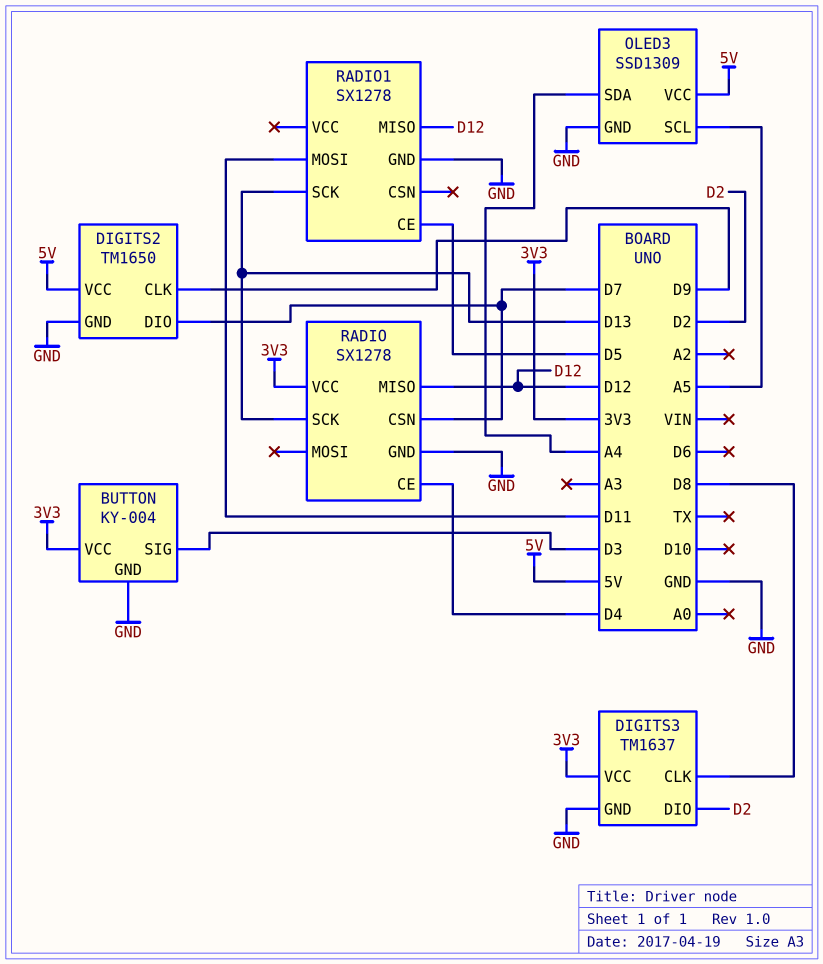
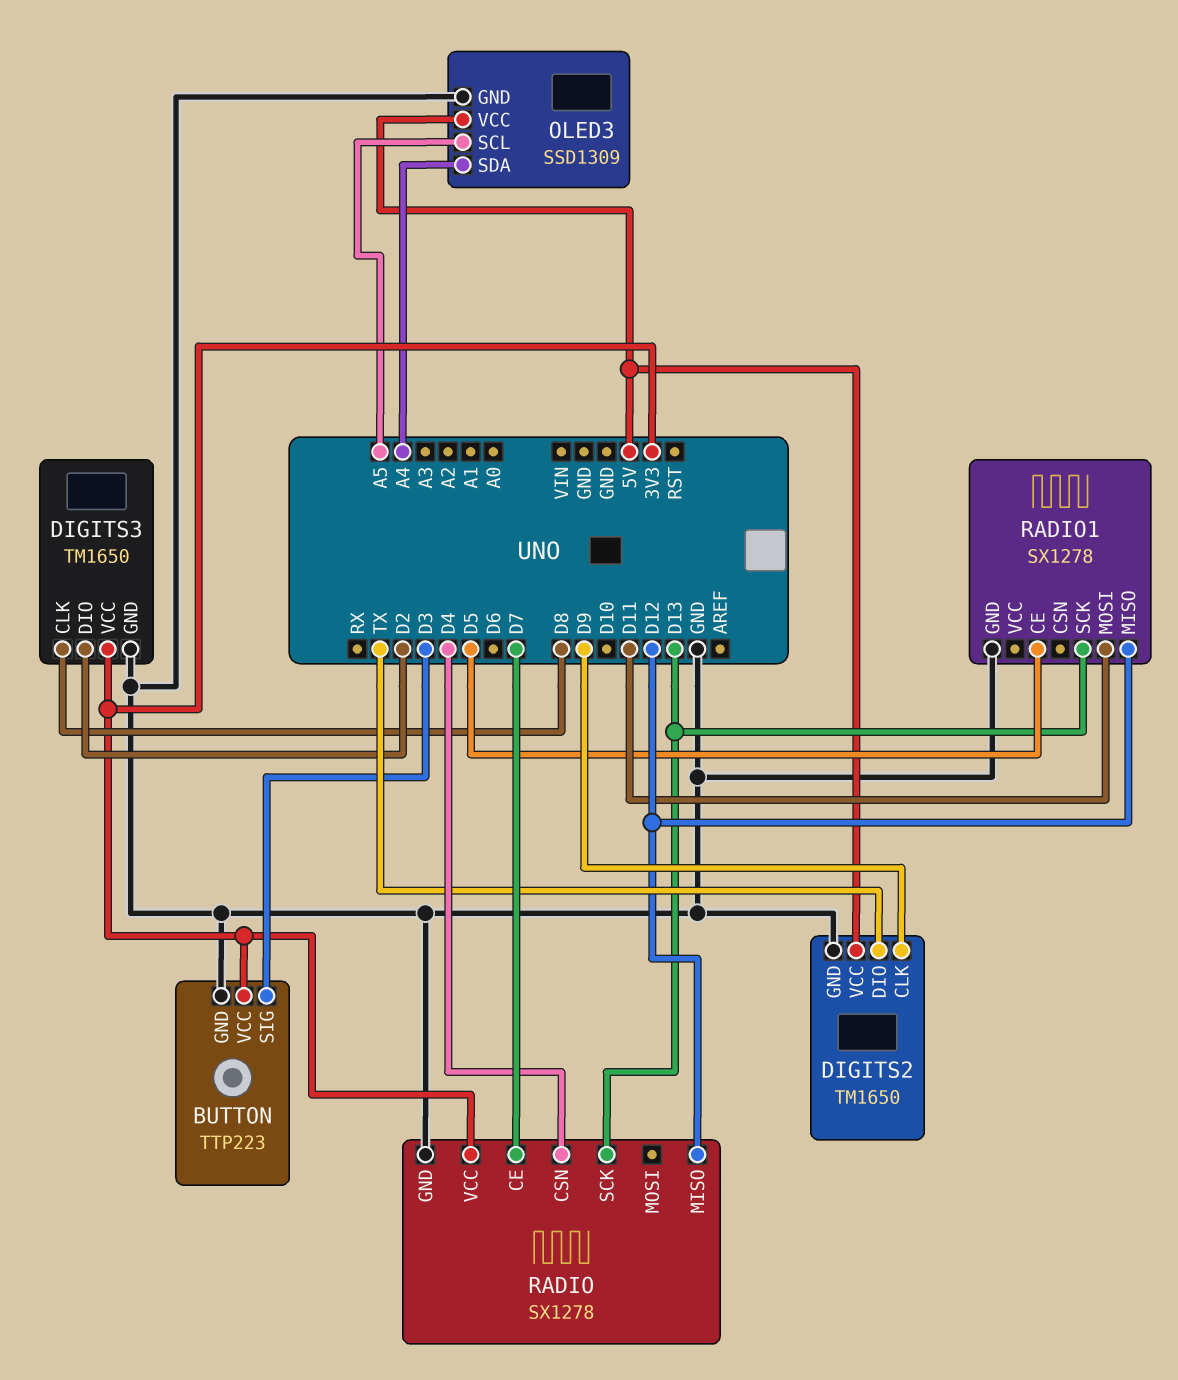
BUTTON: KY-004 -> TTP223
DIGITS2 pin DIO: D7 -> TX
DIGITS3: TM1637 -> TM1650
RADIO pin CE: D4 -> D7
RADIO pin CSN: D7 -> D4

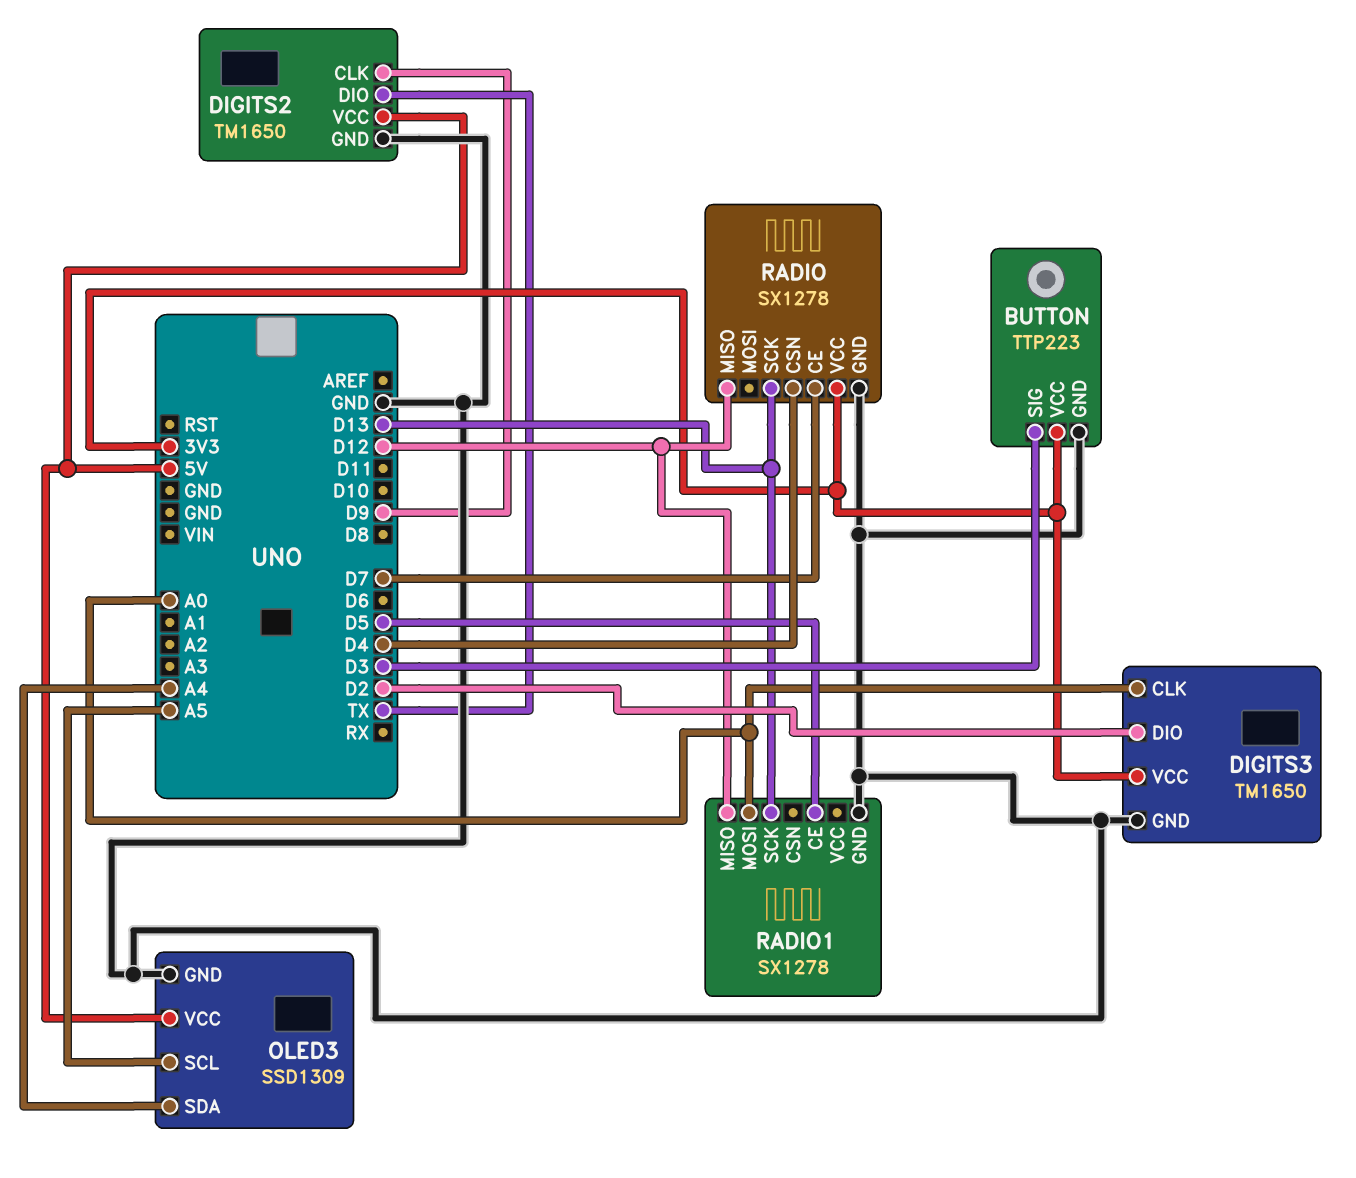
DIGITS3 pin CLK: D8 -> A0
RADIO1 pin MOSI: D11 -> A0

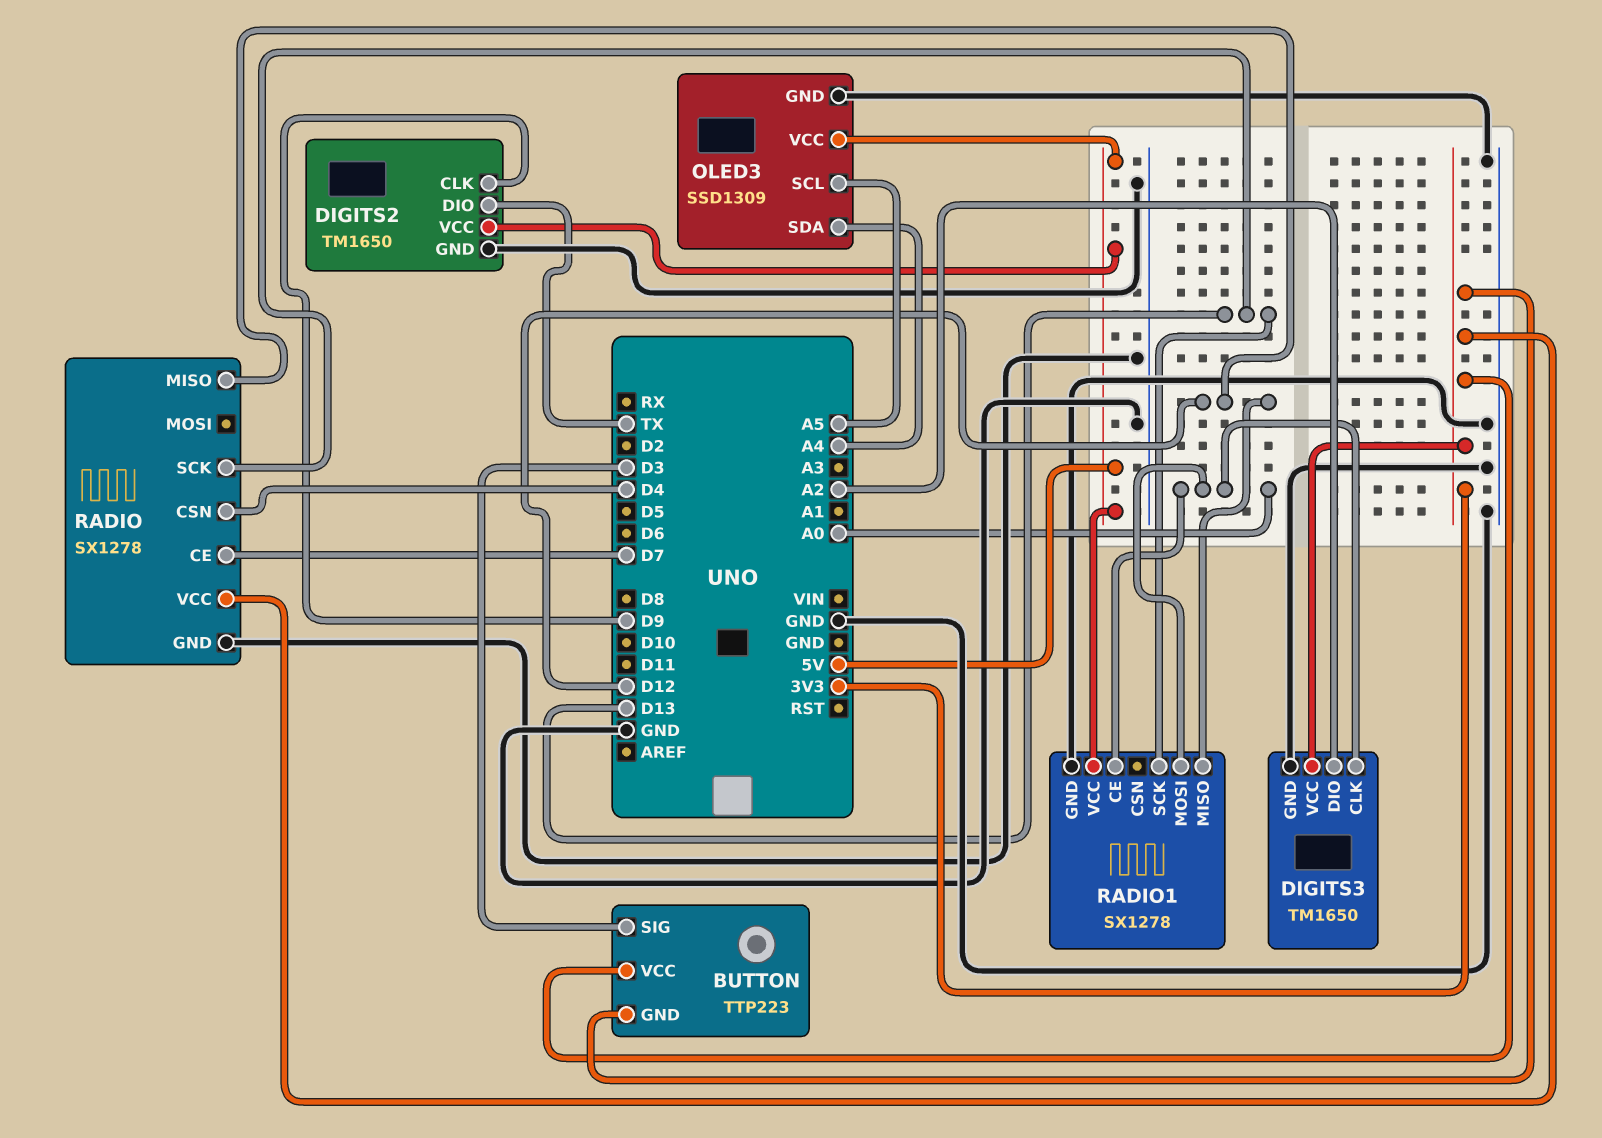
BUTTON pin GND: GND -> 3V3
DIGITS3 pin DIO: D2 -> A2
RADIO1 pin CE: D5 -> A0
RADIO1 pin VCC: none -> 5V

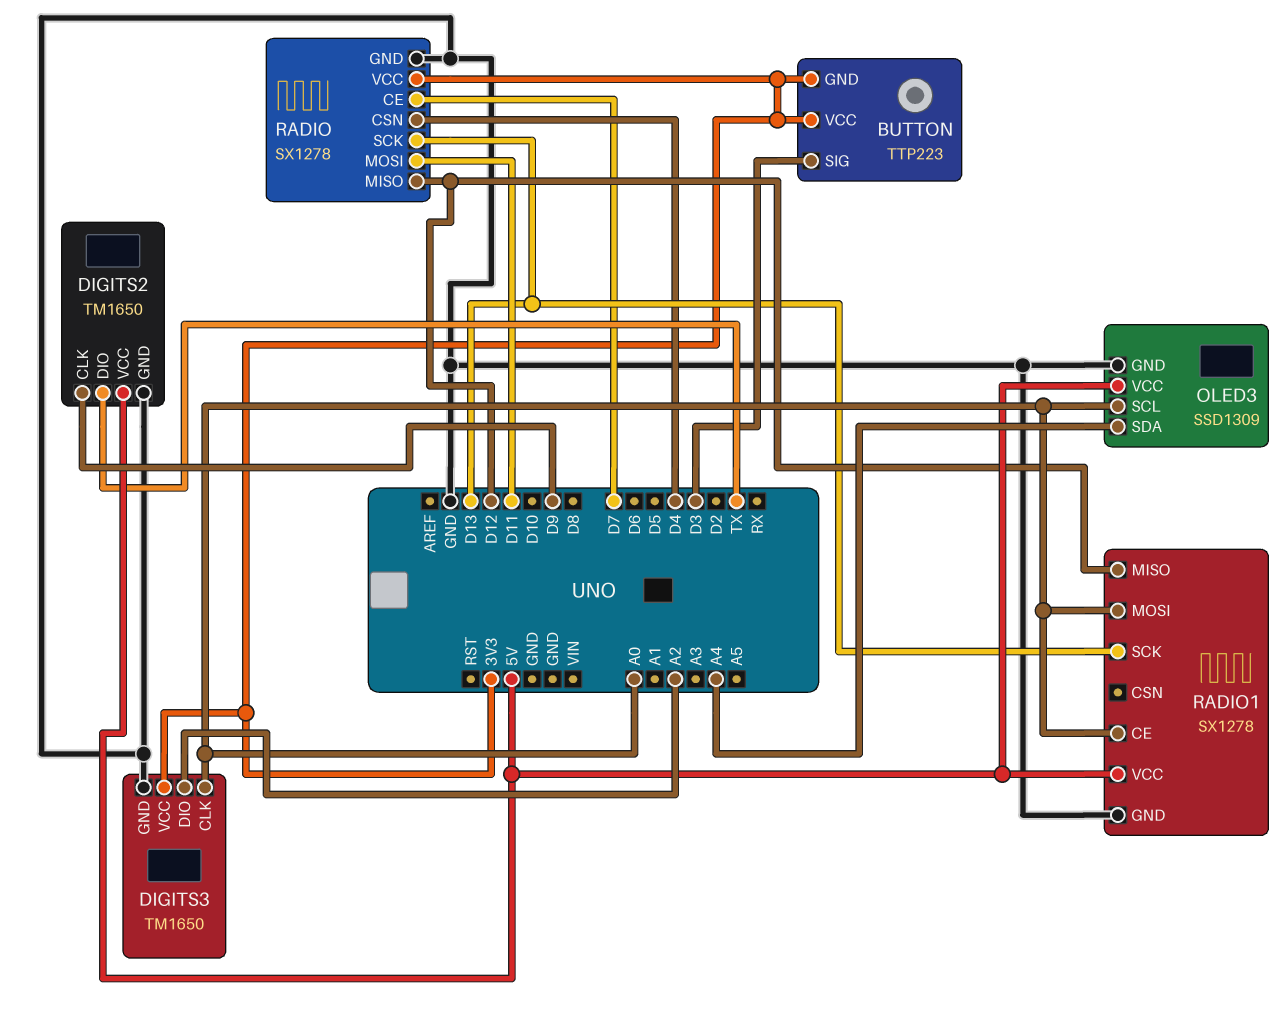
OLED3 pin SCL: A5 -> A0
RADIO pin MOSI: none -> D11

